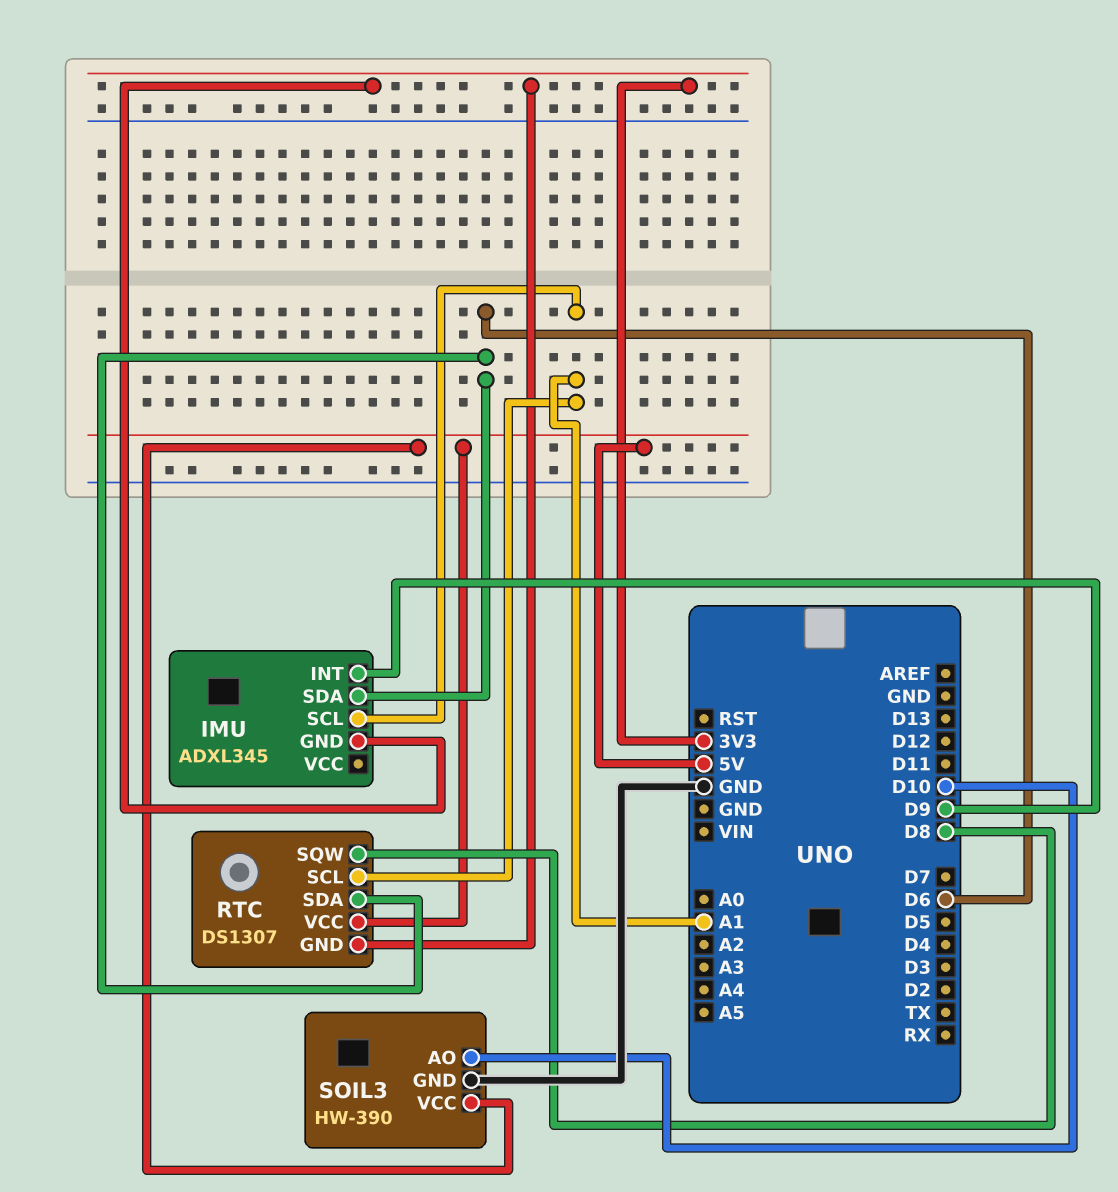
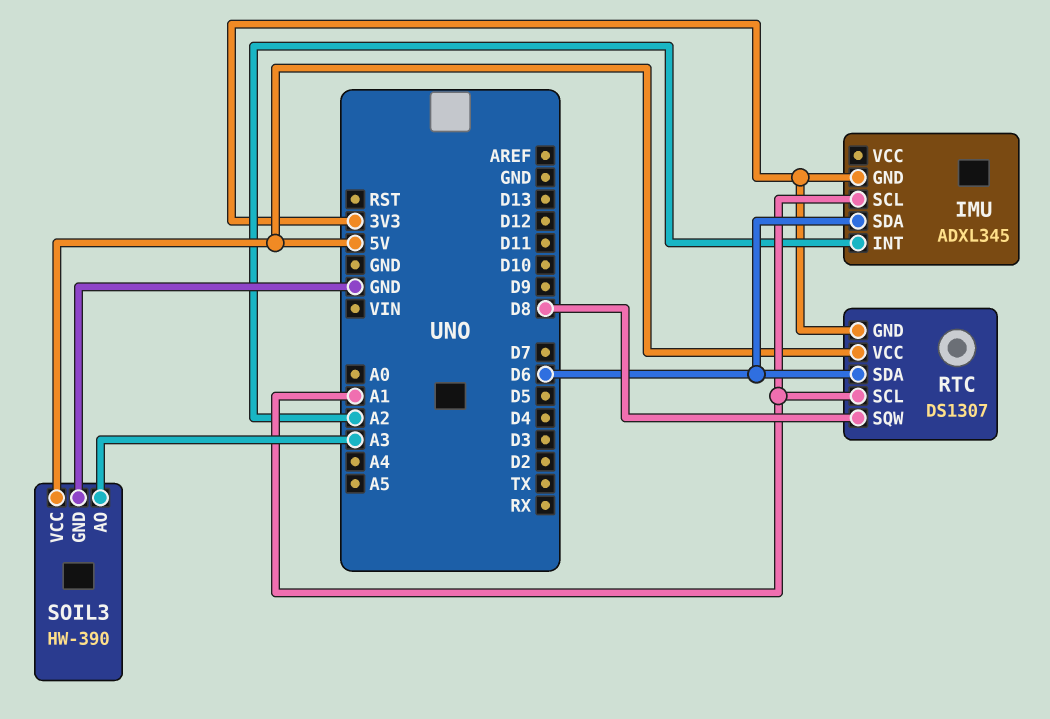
IMU pin INT: D9 -> A2
SOIL3 pin AO: D10 -> A3

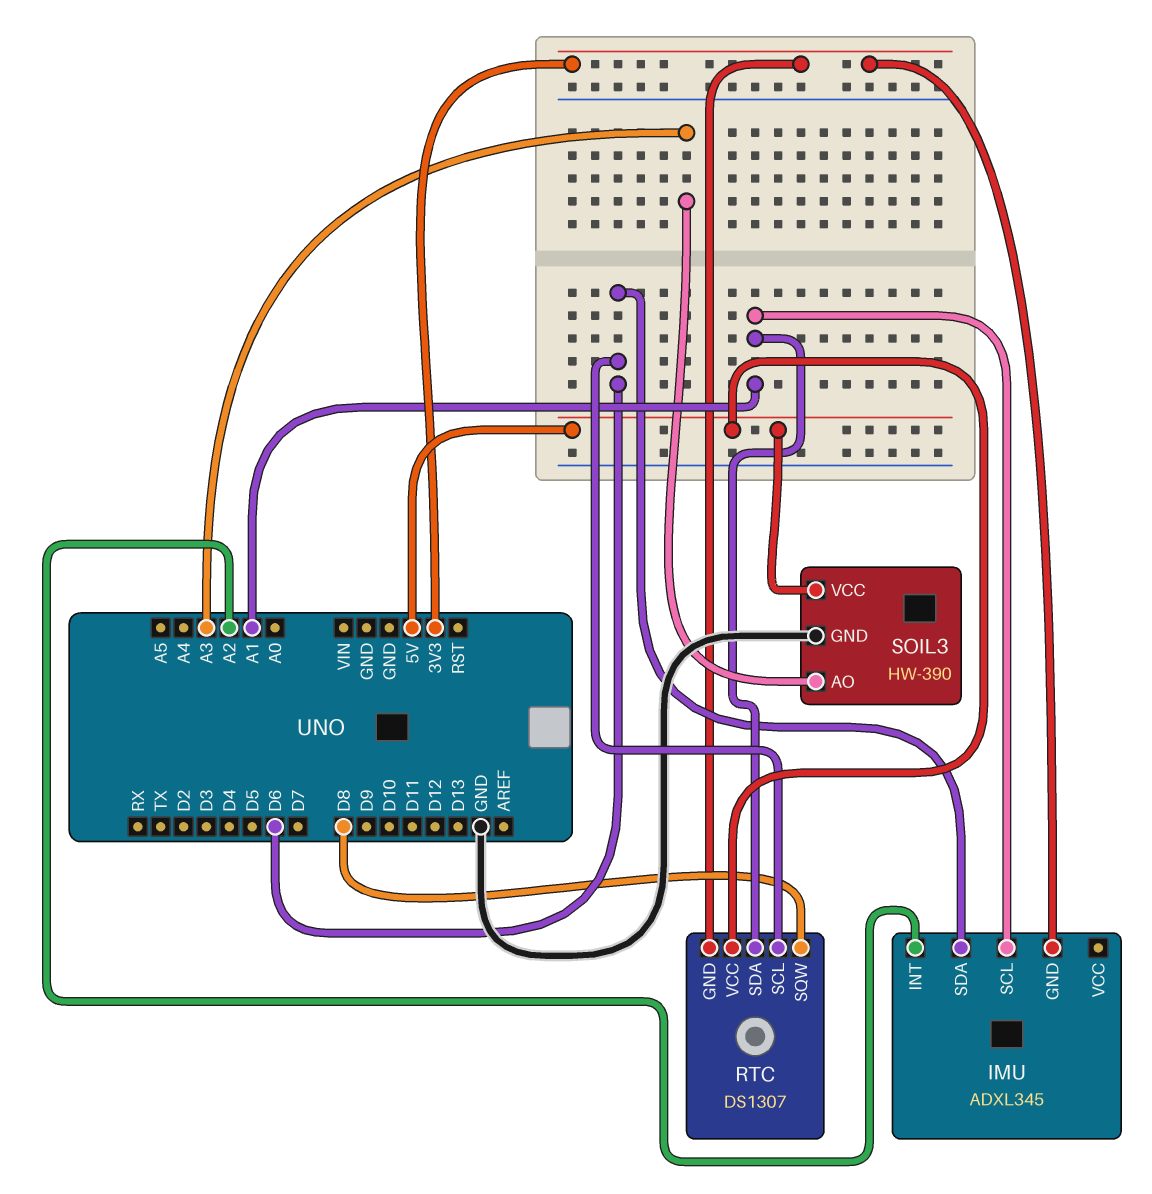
RTC pin SCL: A1 -> D6
RTC pin SDA: D6 -> A1

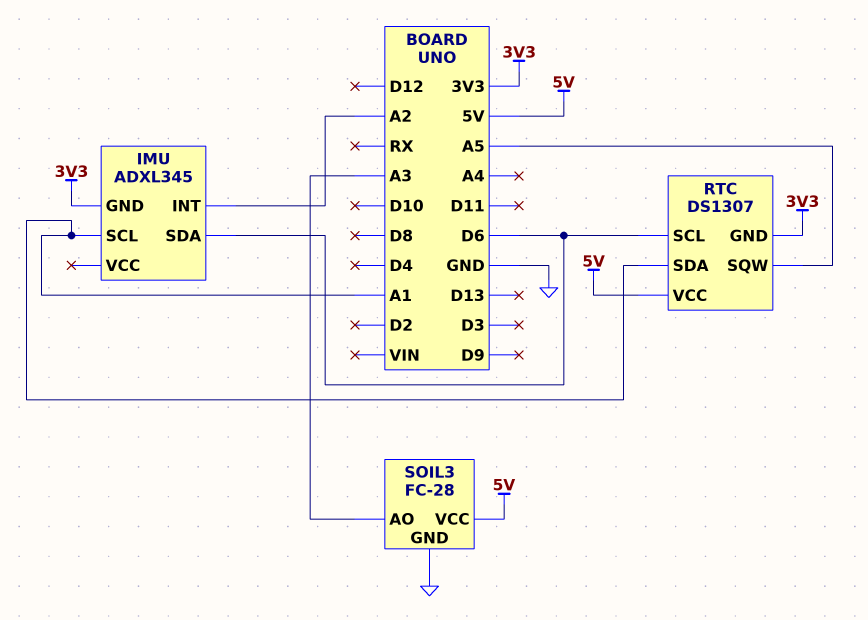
RTC pin SQW: D8 -> A5
SOIL3: HW-390 -> FC-28

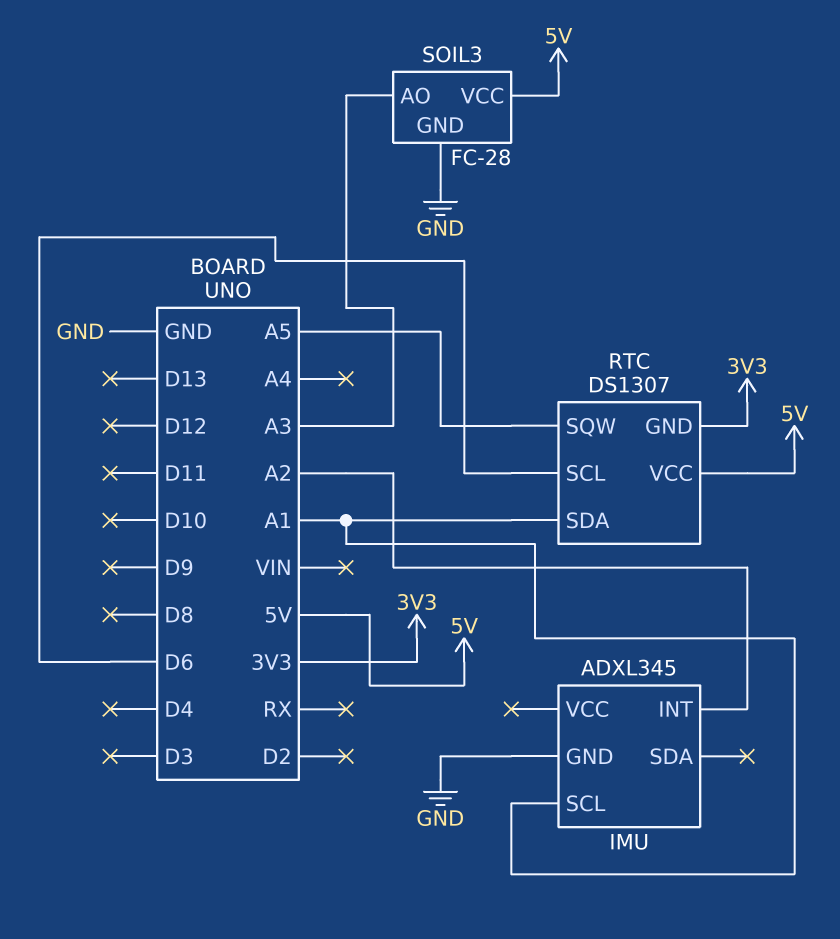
IMU pin GND: 3V3 -> GND
IMU pin SDA: D6 -> none

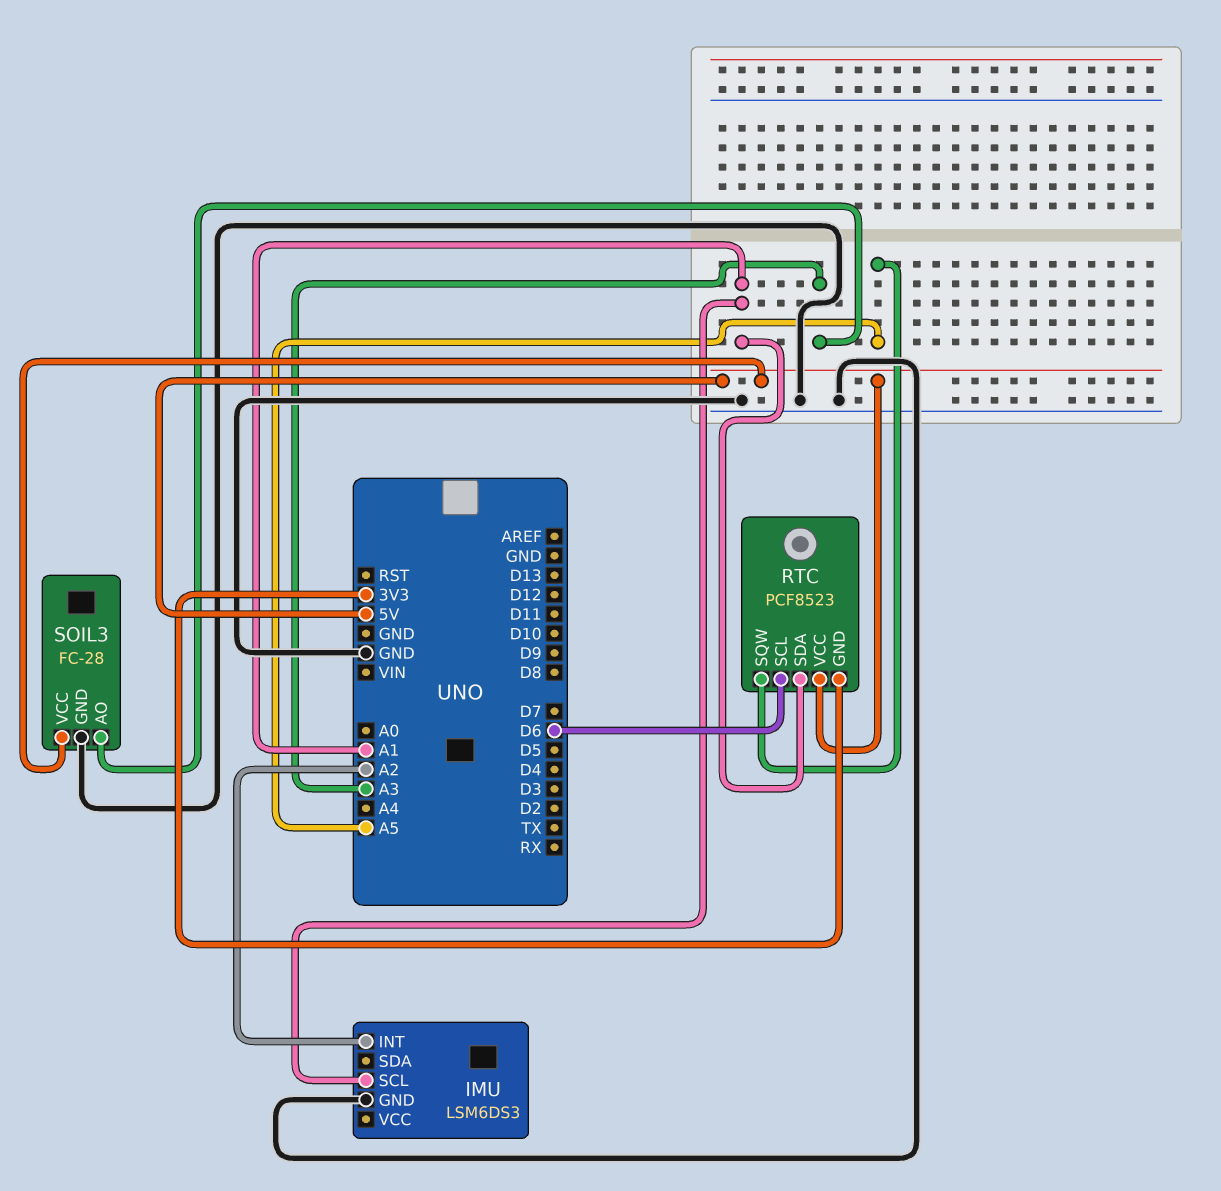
IMU: ADXL345 -> LSM6DS3
RTC: DS1307 -> PCF8523

